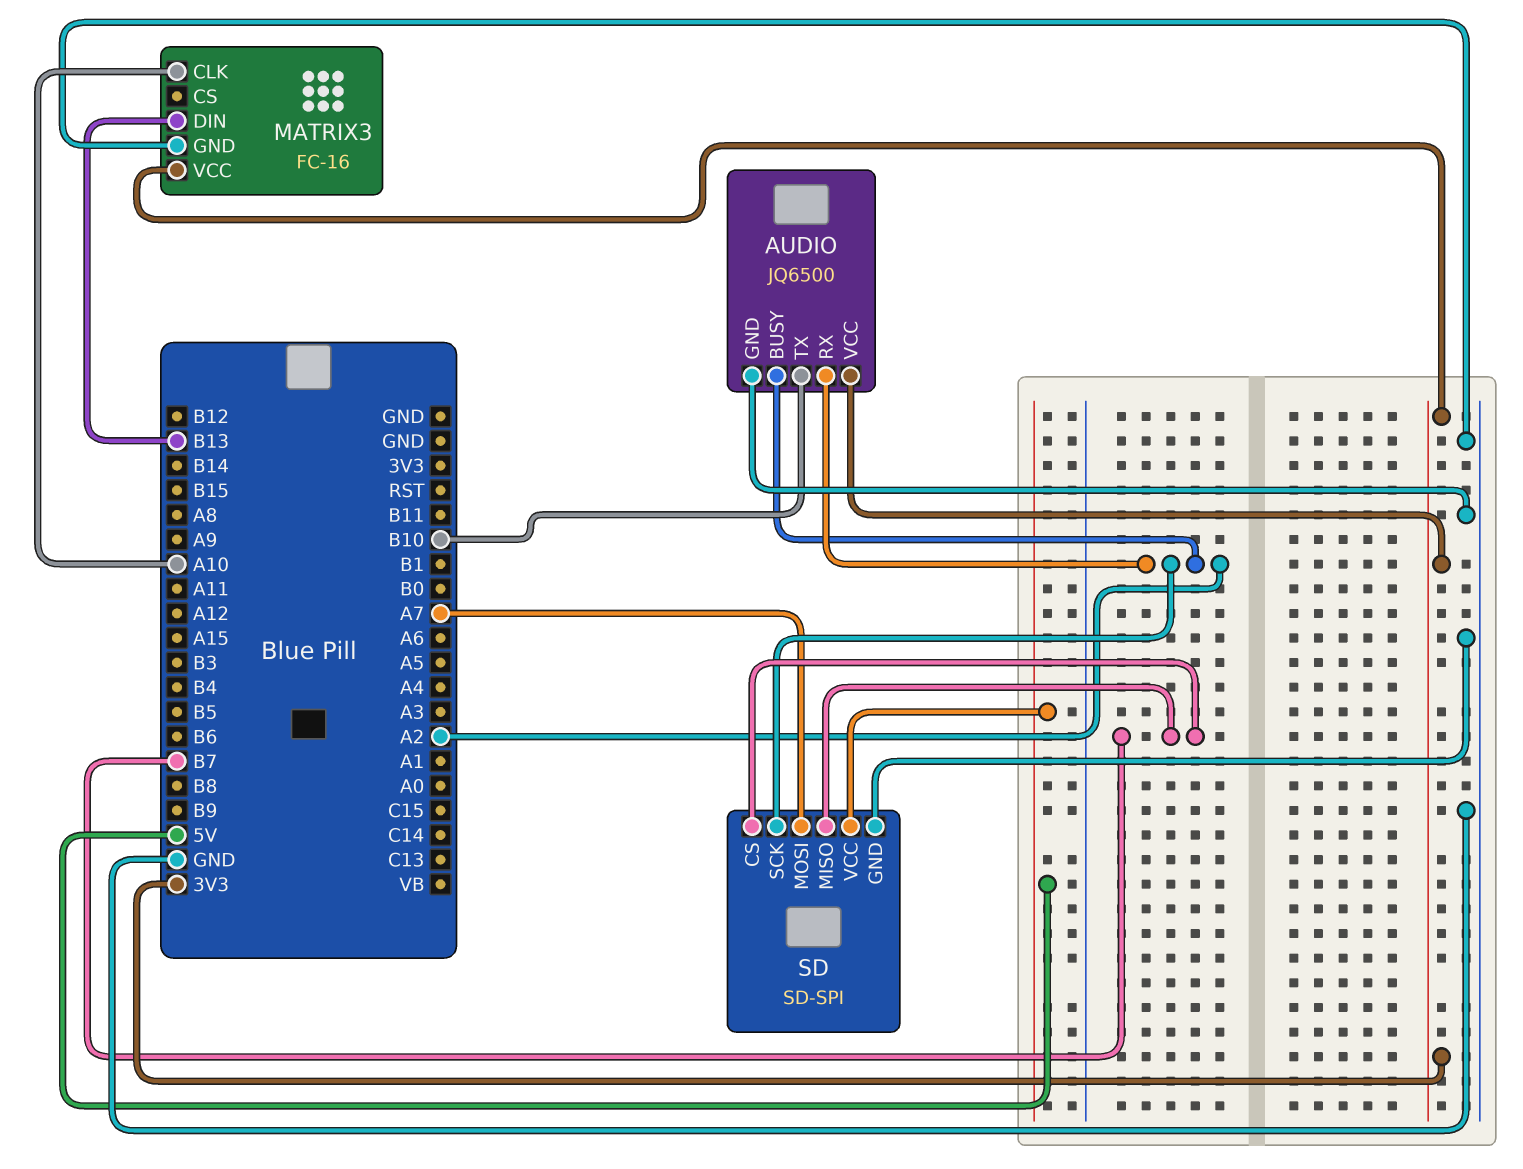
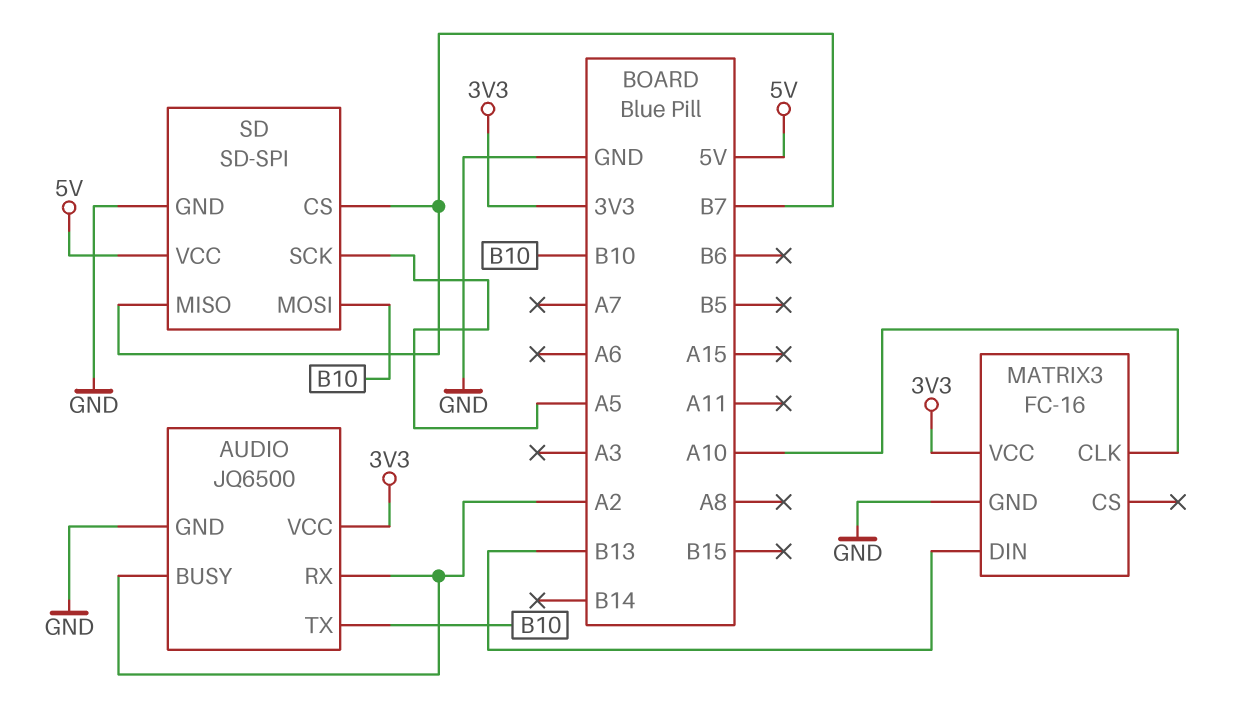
SD pin MOSI: A7 -> B10
SD pin SCK: A2 -> A5

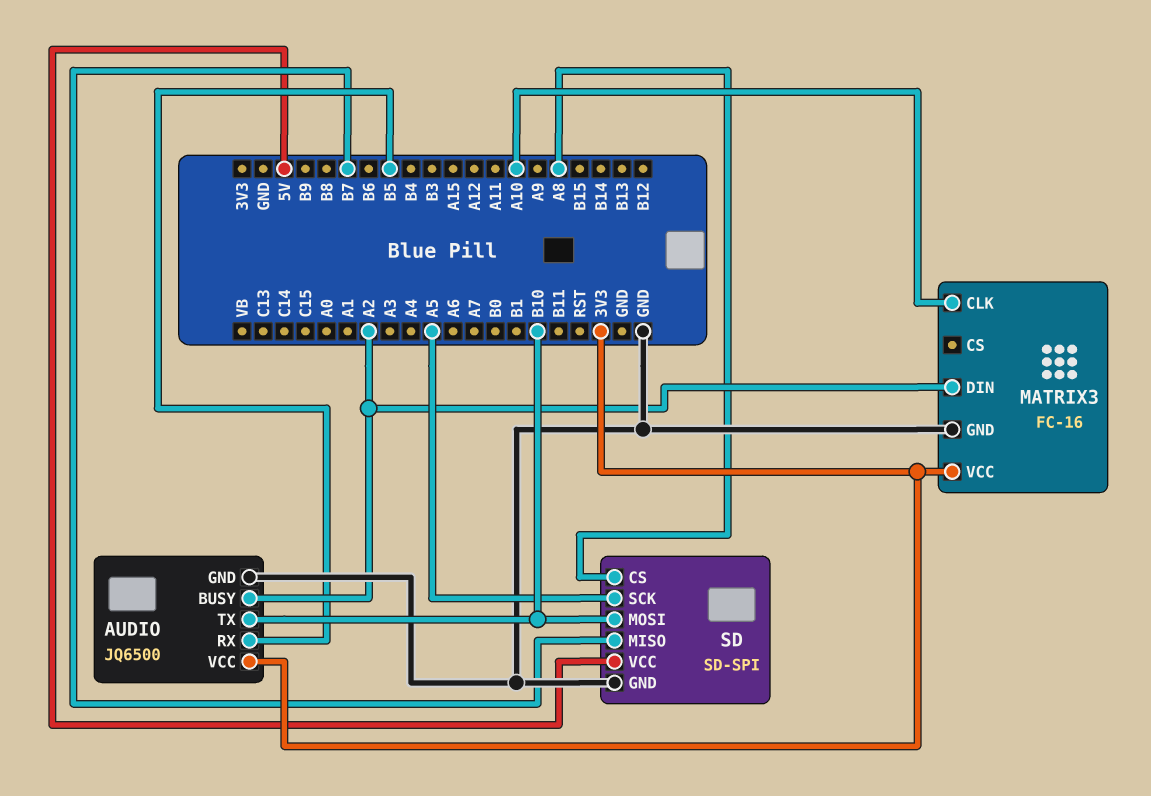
AUDIO pin RX: A2 -> B5
MATRIX3 pin DIN: B13 -> A2
SD pin CS: B7 -> A8

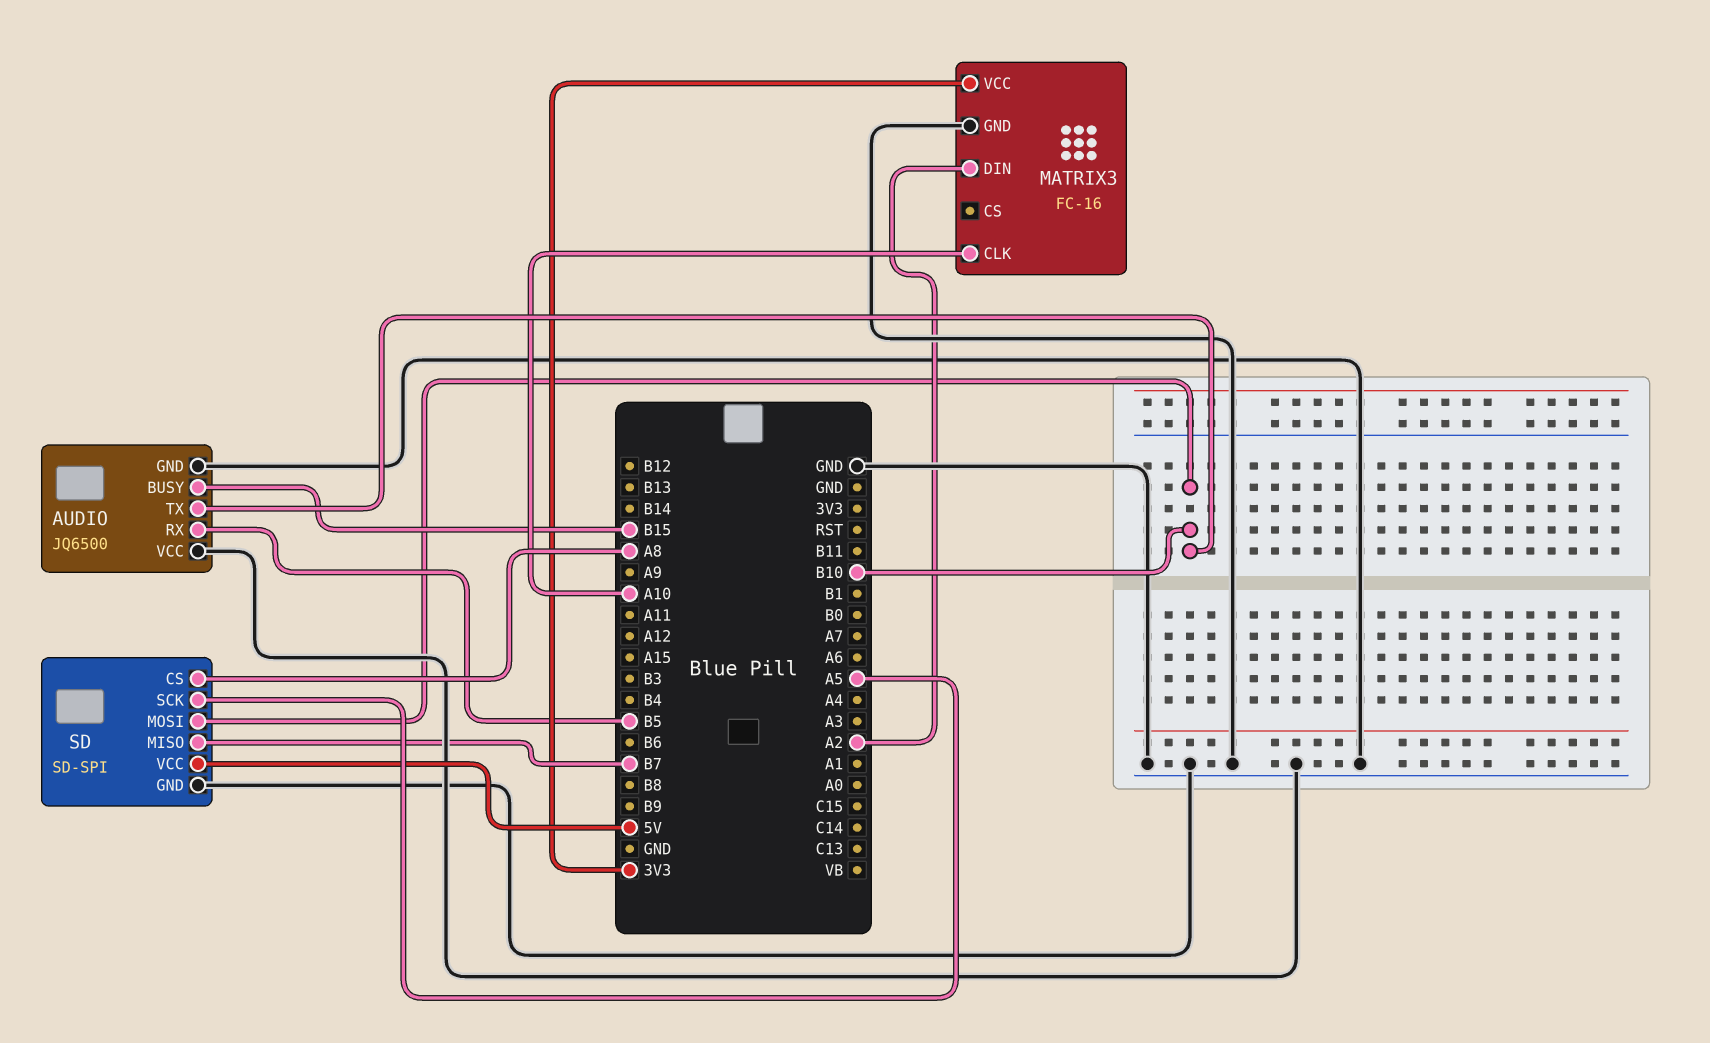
AUDIO pin BUSY: A2 -> B15
AUDIO pin VCC: 3V3 -> GND

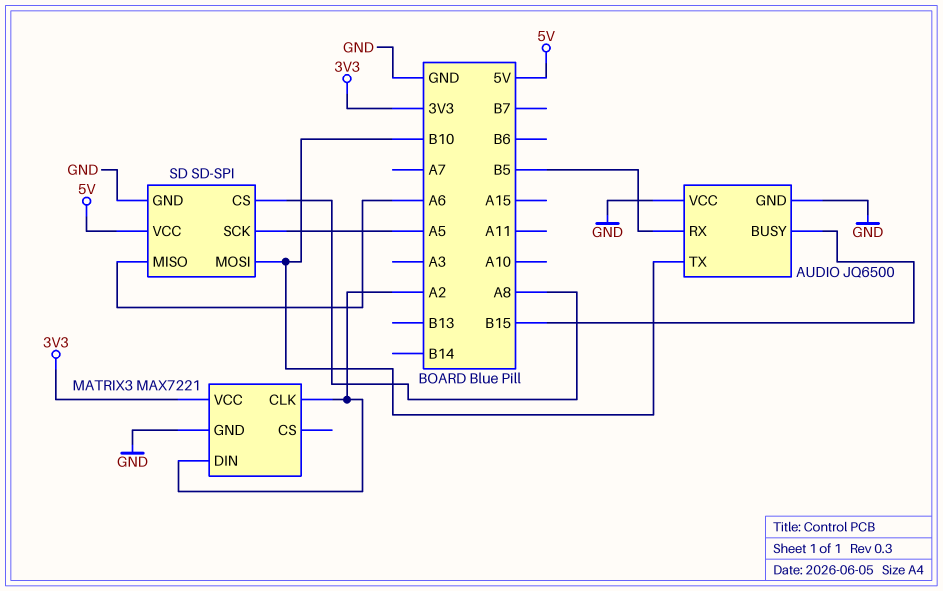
MATRIX3: FC-16 -> MAX7221
MATRIX3 pin CLK: A10 -> A2
SD pin MISO: B7 -> A6

